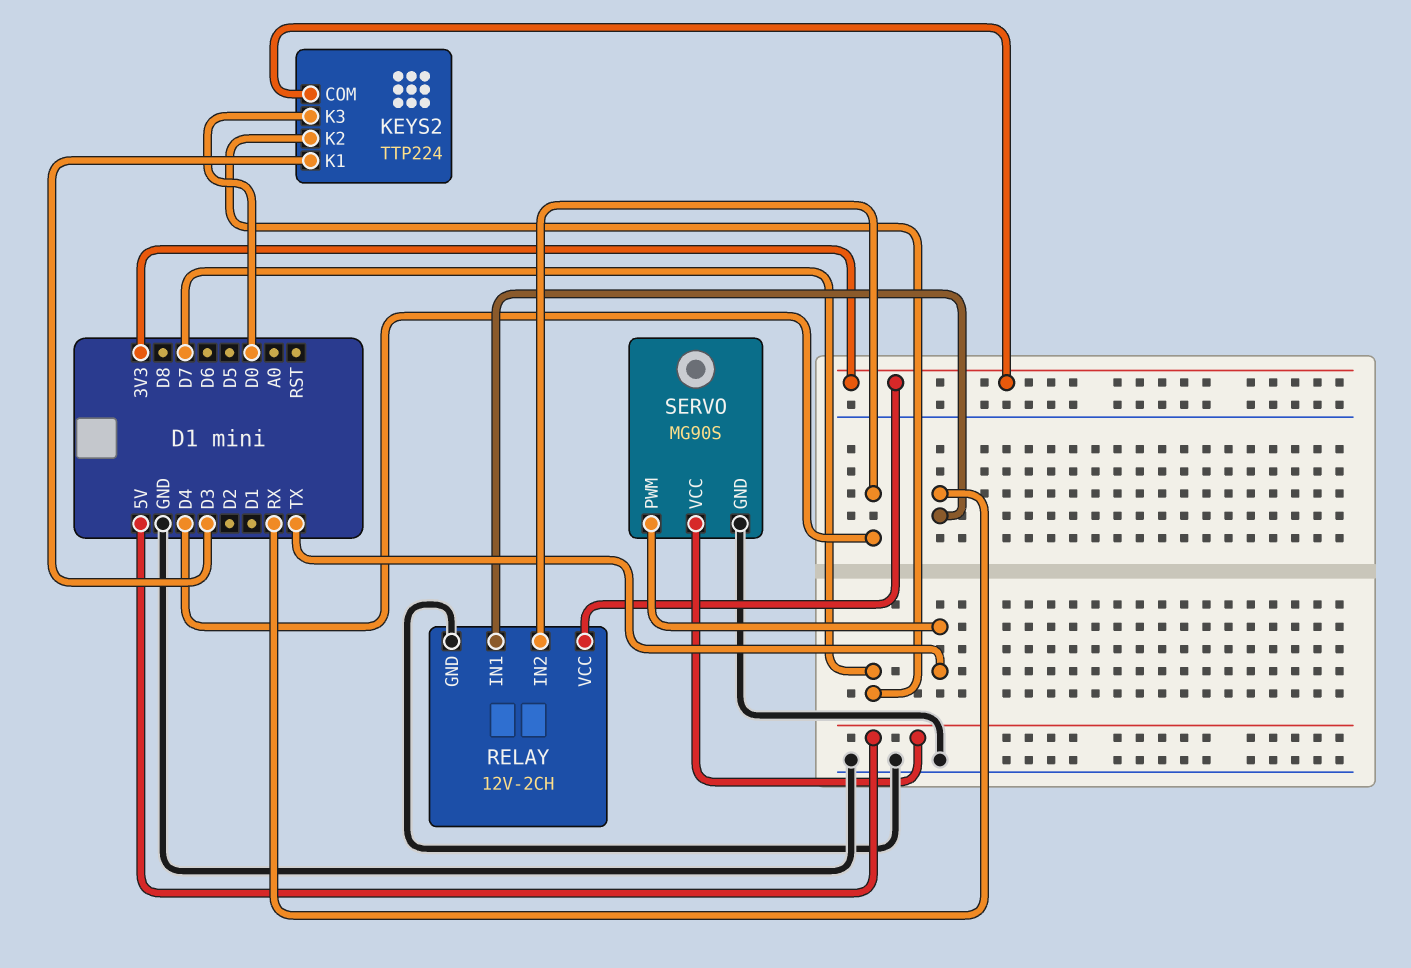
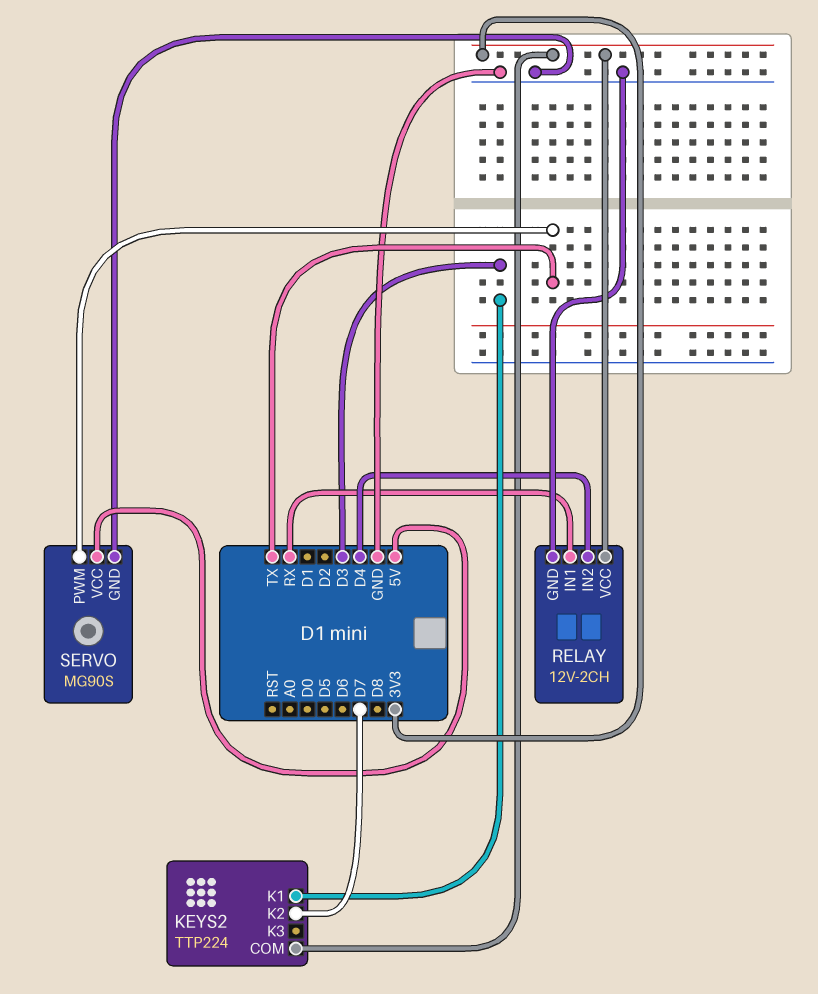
KEYS2 pin K3: D0 -> none

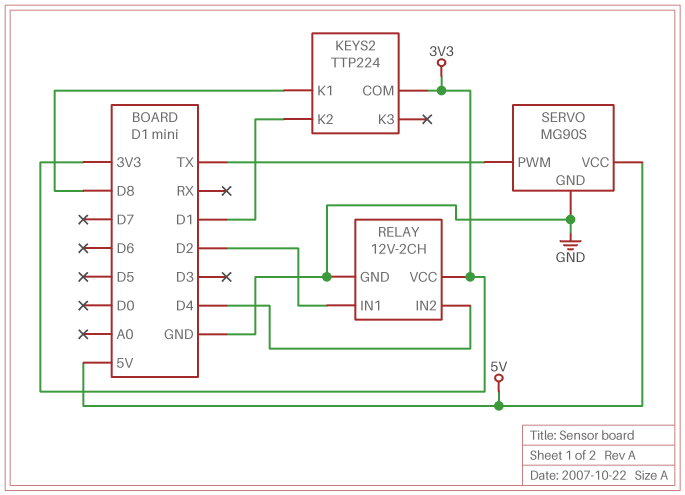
KEYS2 pin K1: D3 -> D8
KEYS2 pin K2: D7 -> D1
RELAY pin IN1: RX -> D2

